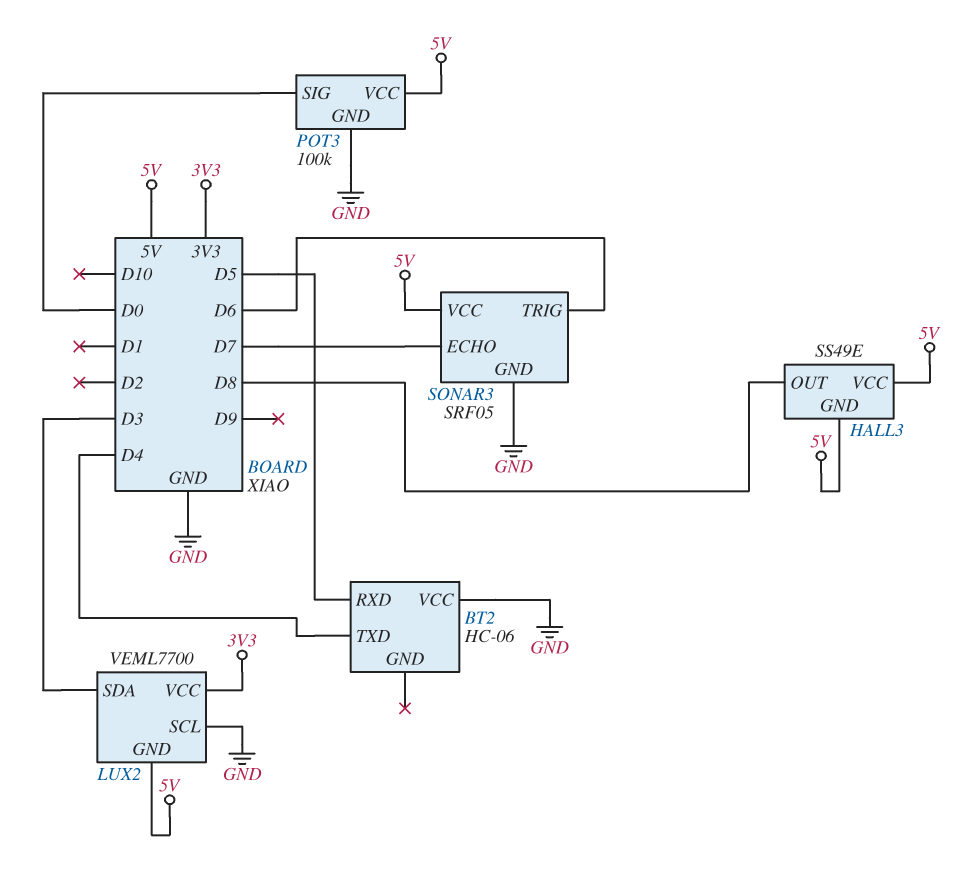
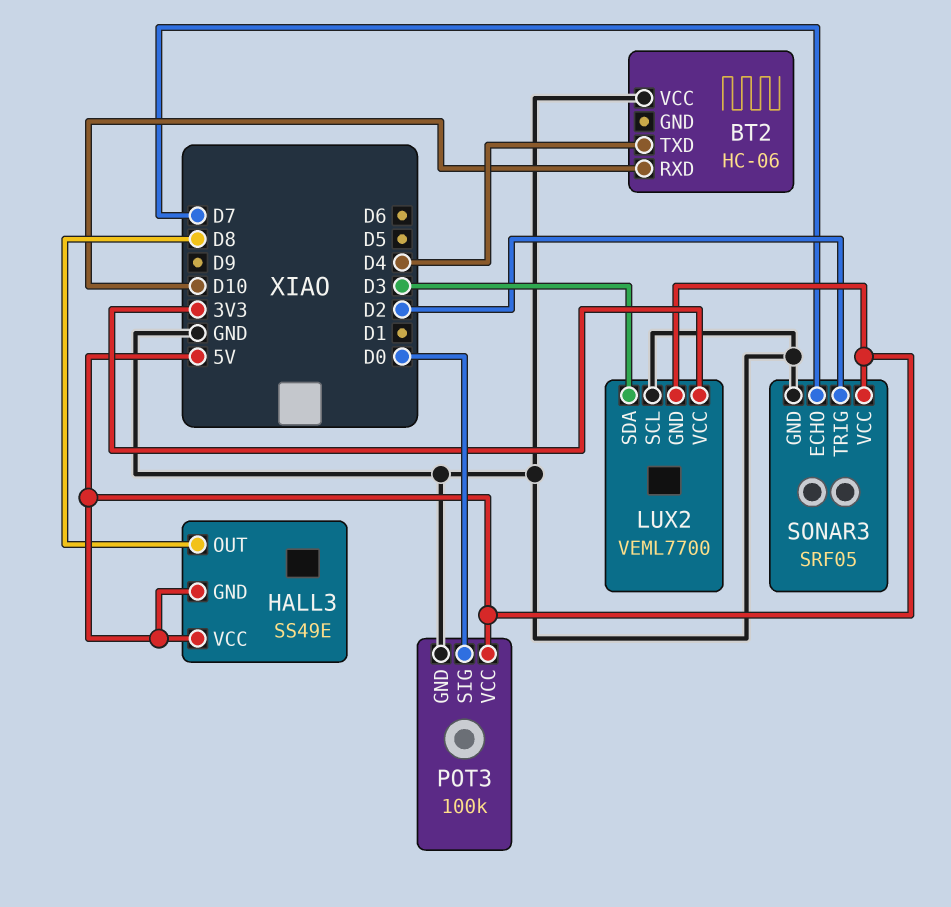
BT2 pin RXD: D5 -> D10
SONAR3 pin TRIG: D6 -> D2

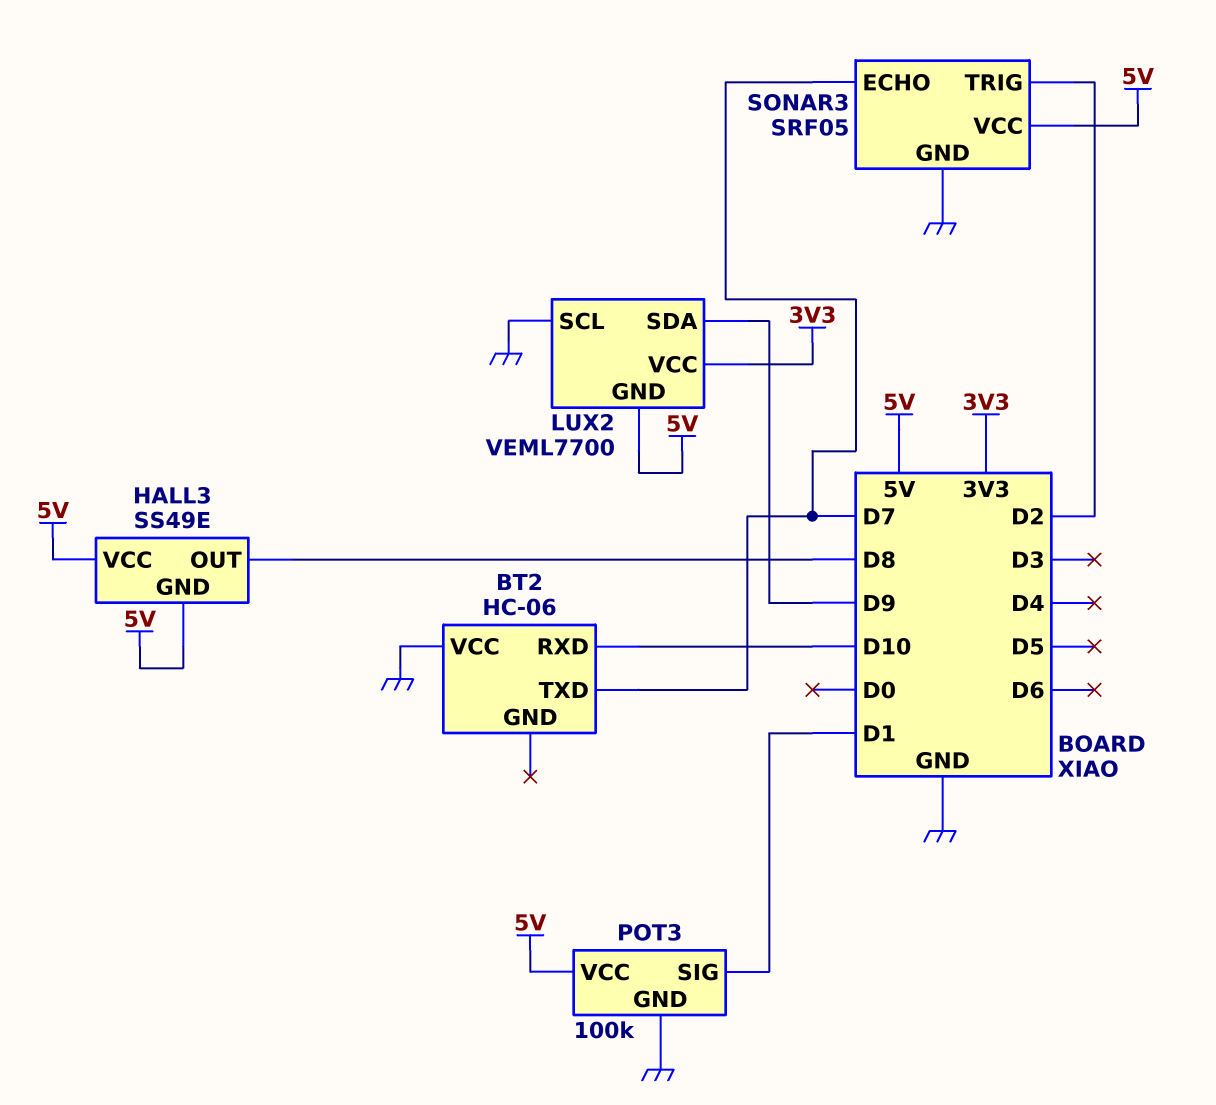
BT2 pin TXD: D4 -> D7
LUX2 pin SDA: D3 -> D9
POT3 pin SIG: D0 -> D1

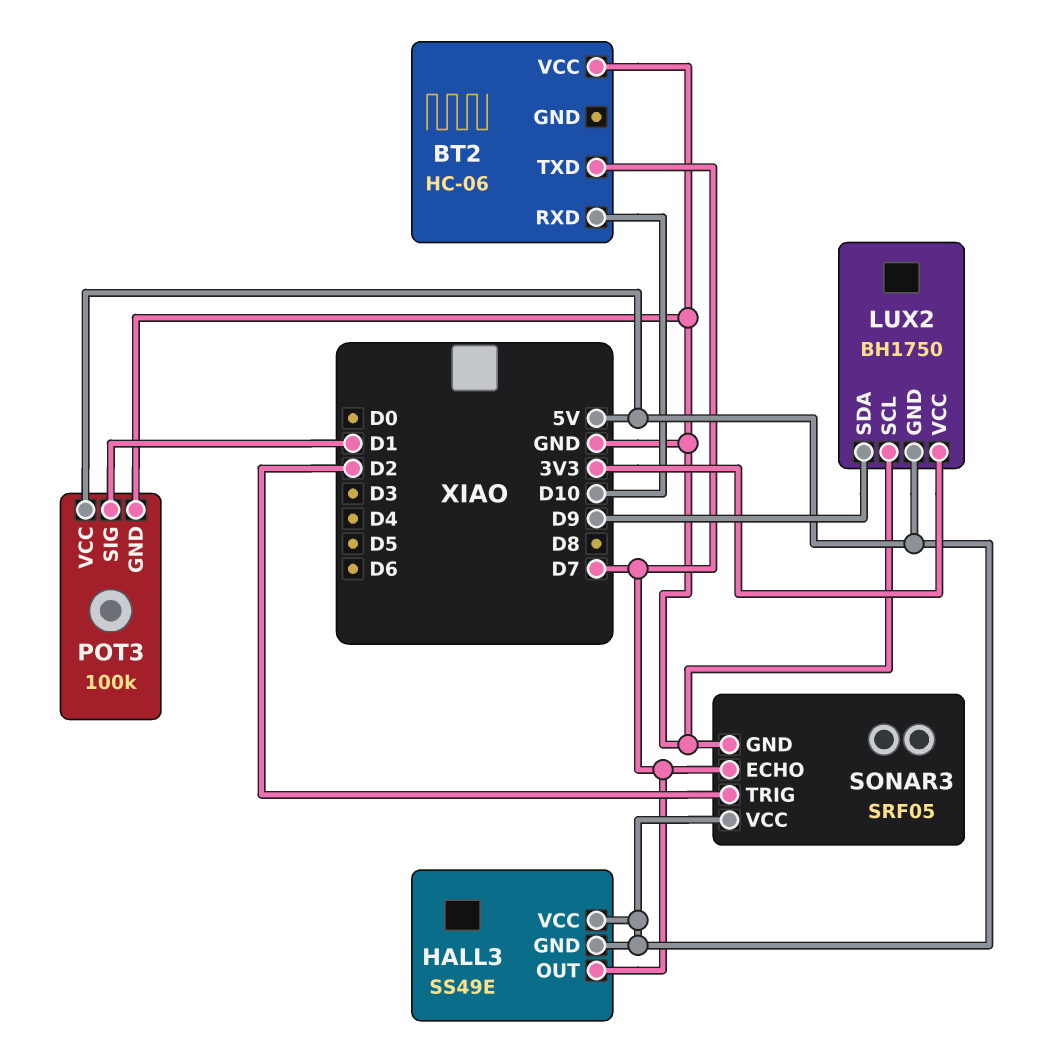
HALL3 pin OUT: D8 -> D7
LUX2: VEML7700 -> BH1750

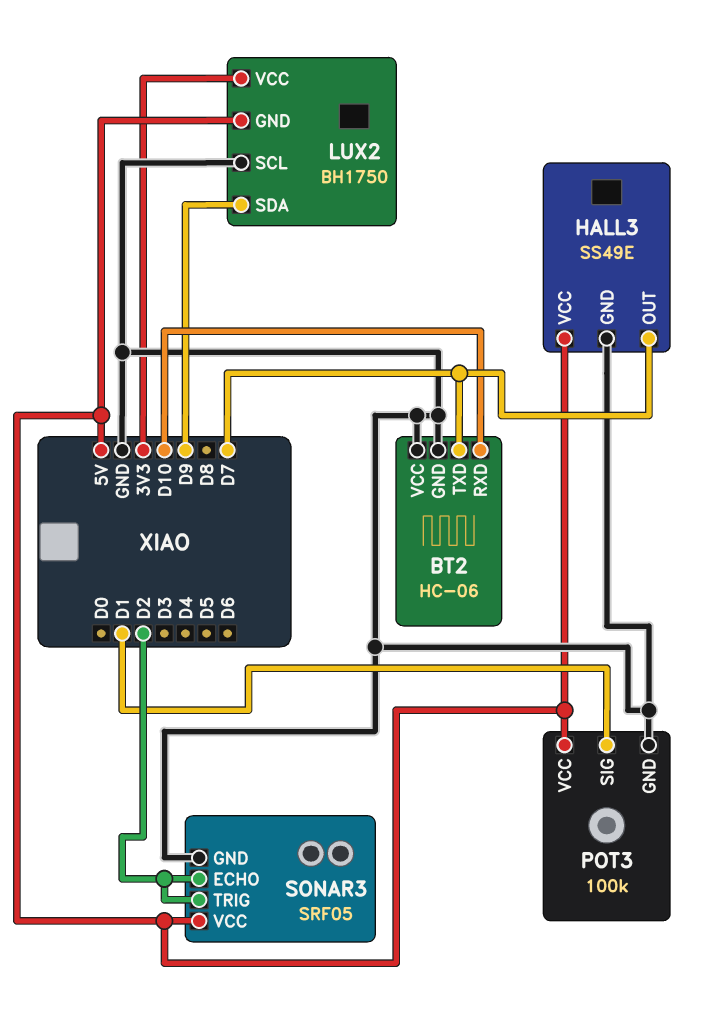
BT2 pin GND: none -> GND
HALL3 pin GND: 5V -> GND
SONAR3 pin ECHO: D7 -> D2

